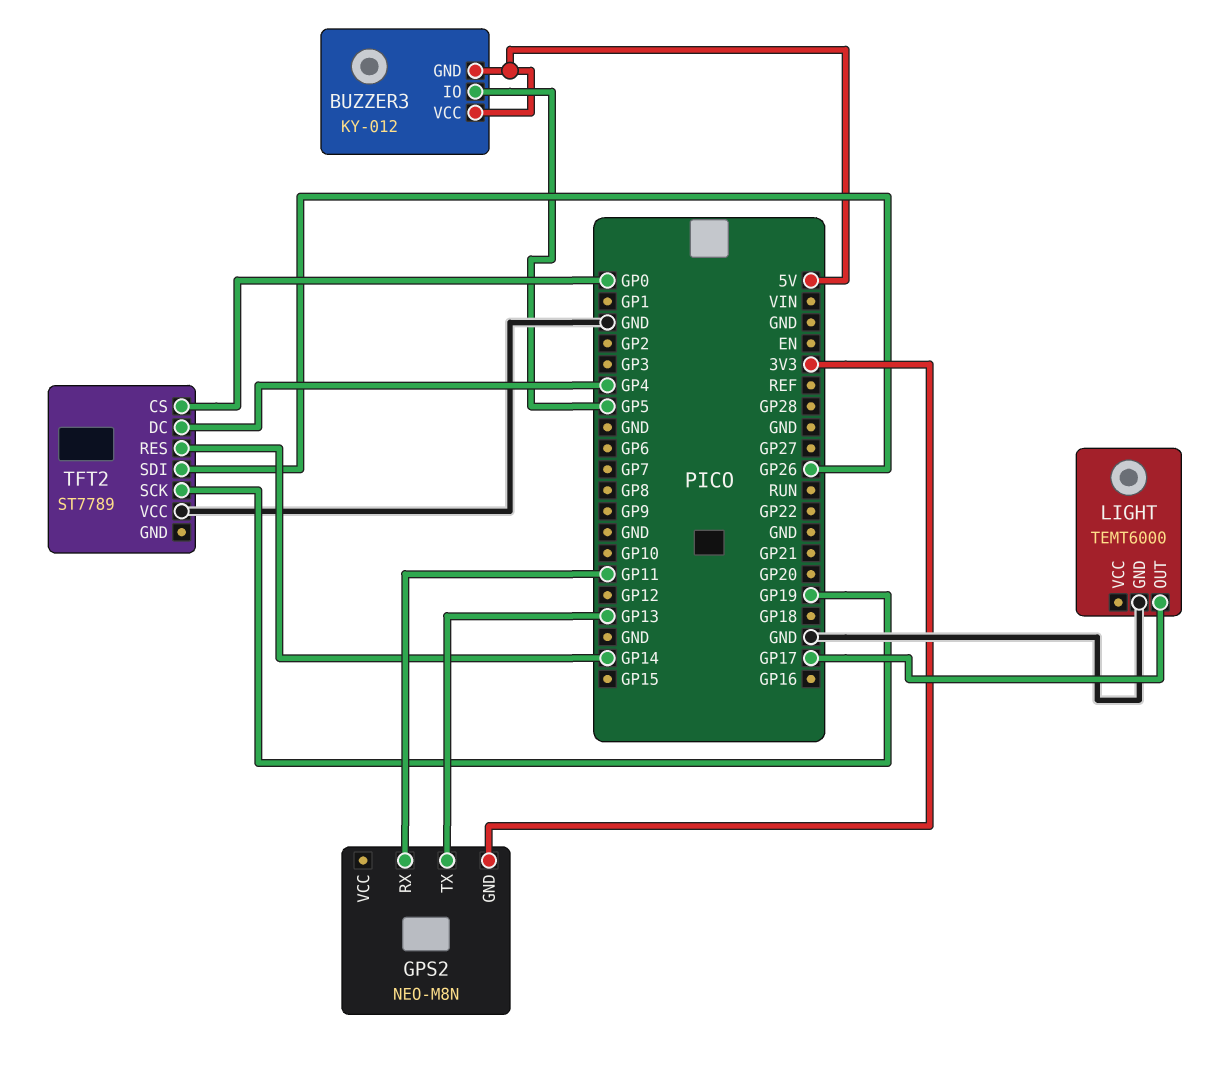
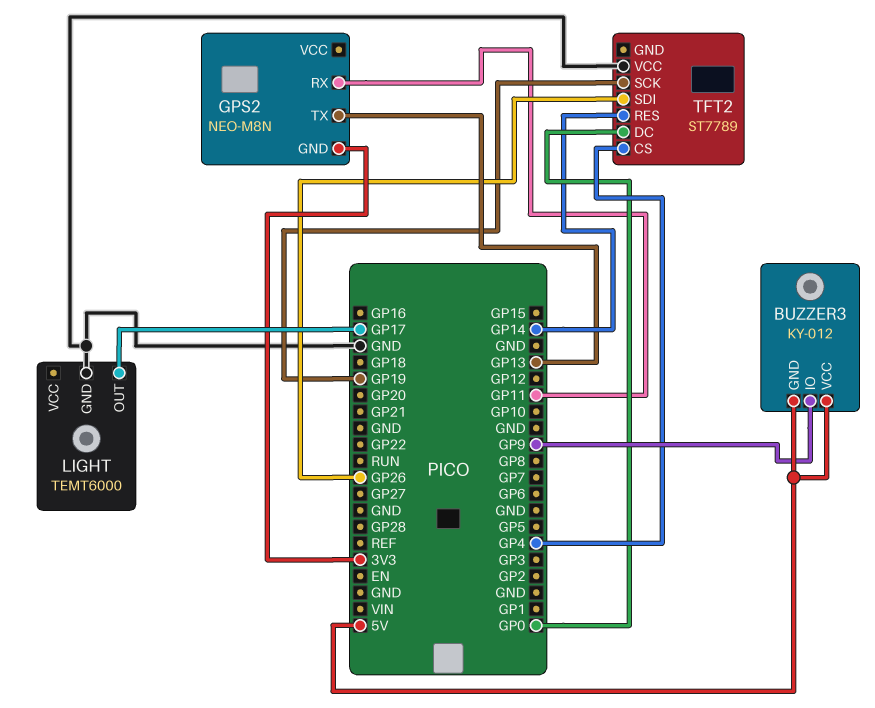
BUZZER3 pin IO: GP5 -> GP9
TFT2 pin CS: GP0 -> GP4
TFT2 pin DC: GP4 -> GP0

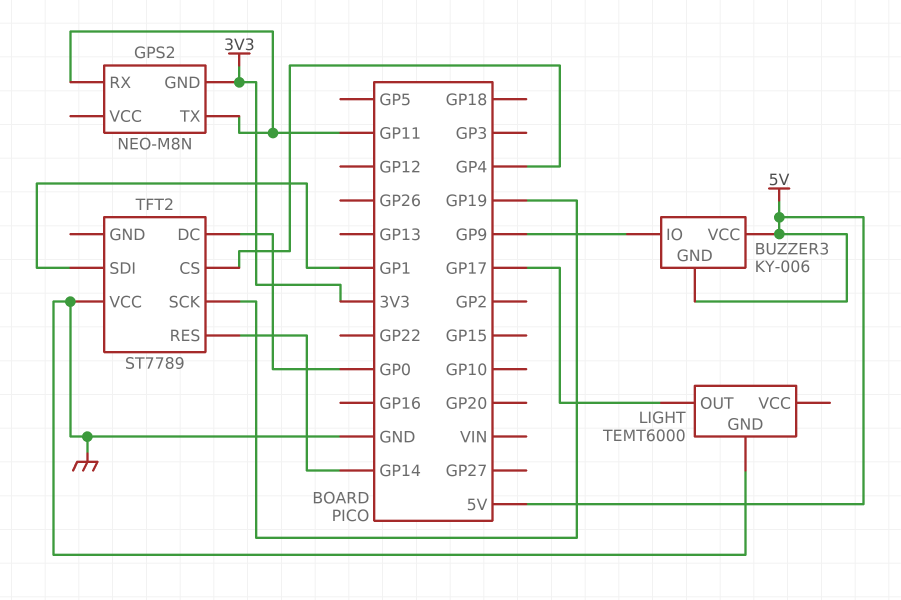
BUZZER3: KY-012 -> KY-006
GPS2 pin TX: GP13 -> GP11
TFT2 pin SDI: GP26 -> GP1

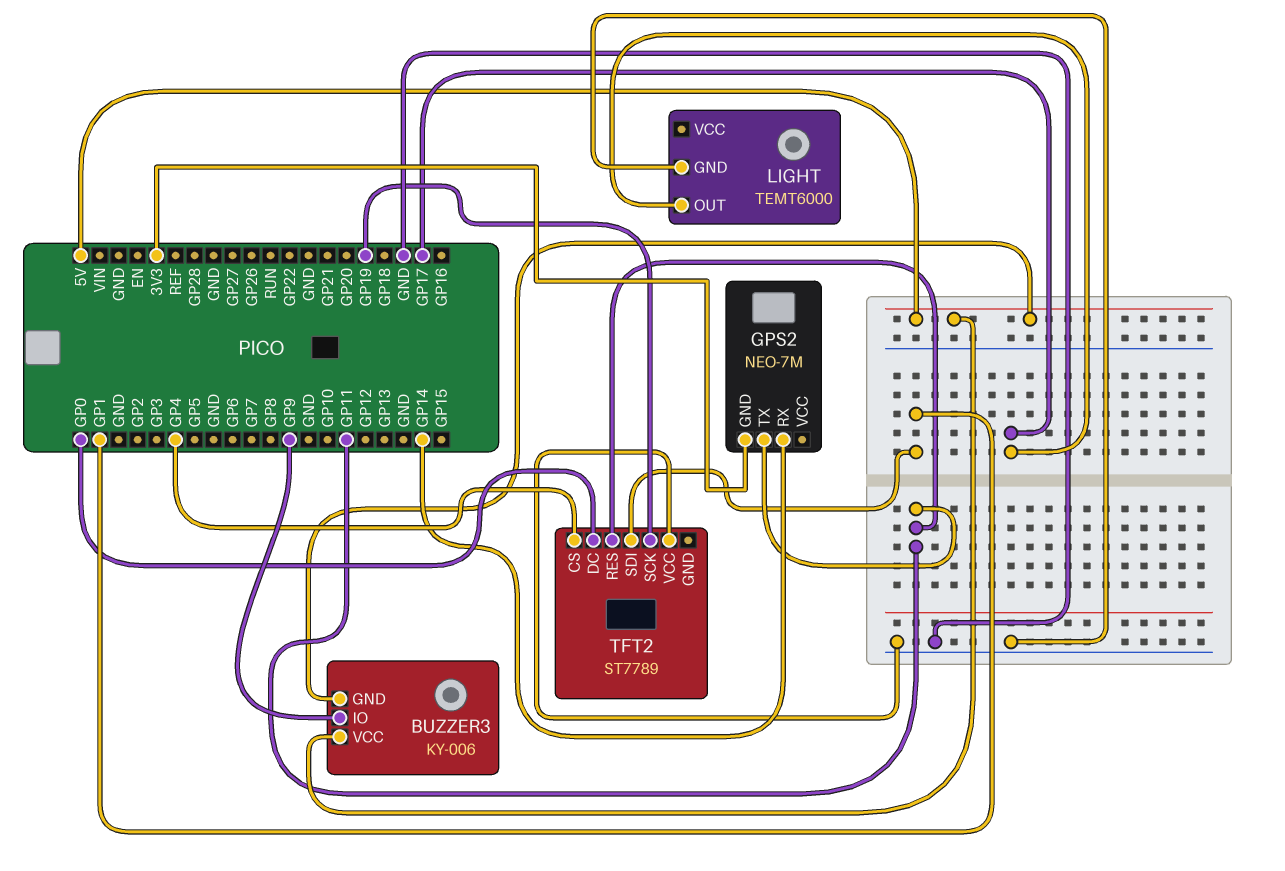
GPS2: NEO-M8N -> NEO-7M
GPS2 pin RX: GP11 -> GP14
TFT2 pin RES: GP14 -> GP11

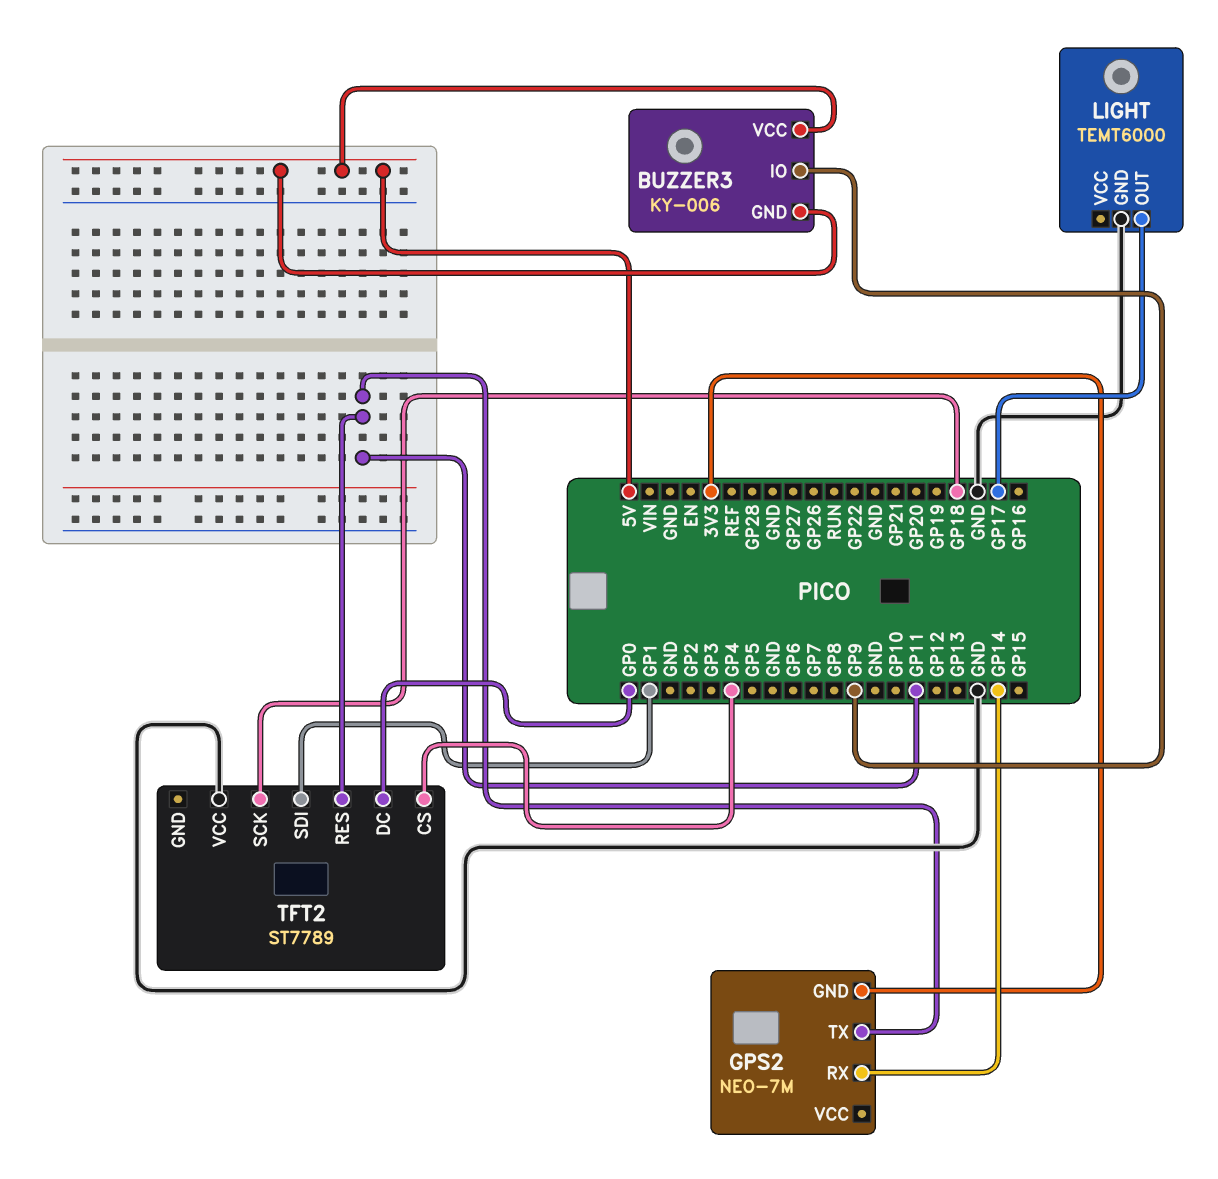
TFT2 pin SCK: GP19 -> GP18

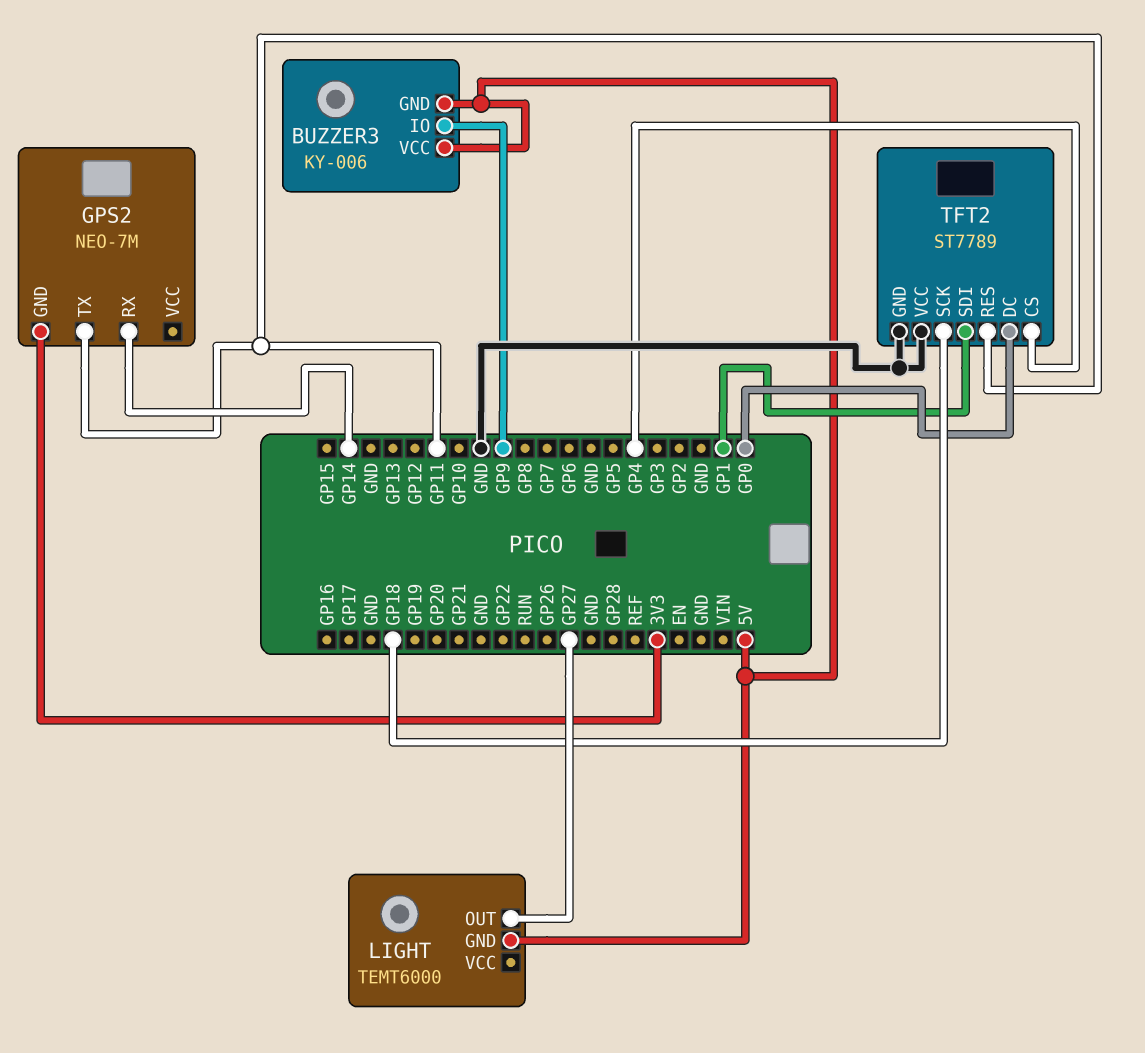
LIGHT pin GND: GND -> 5V
LIGHT pin OUT: GP17 -> GP27
TFT2 pin GND: none -> GND

